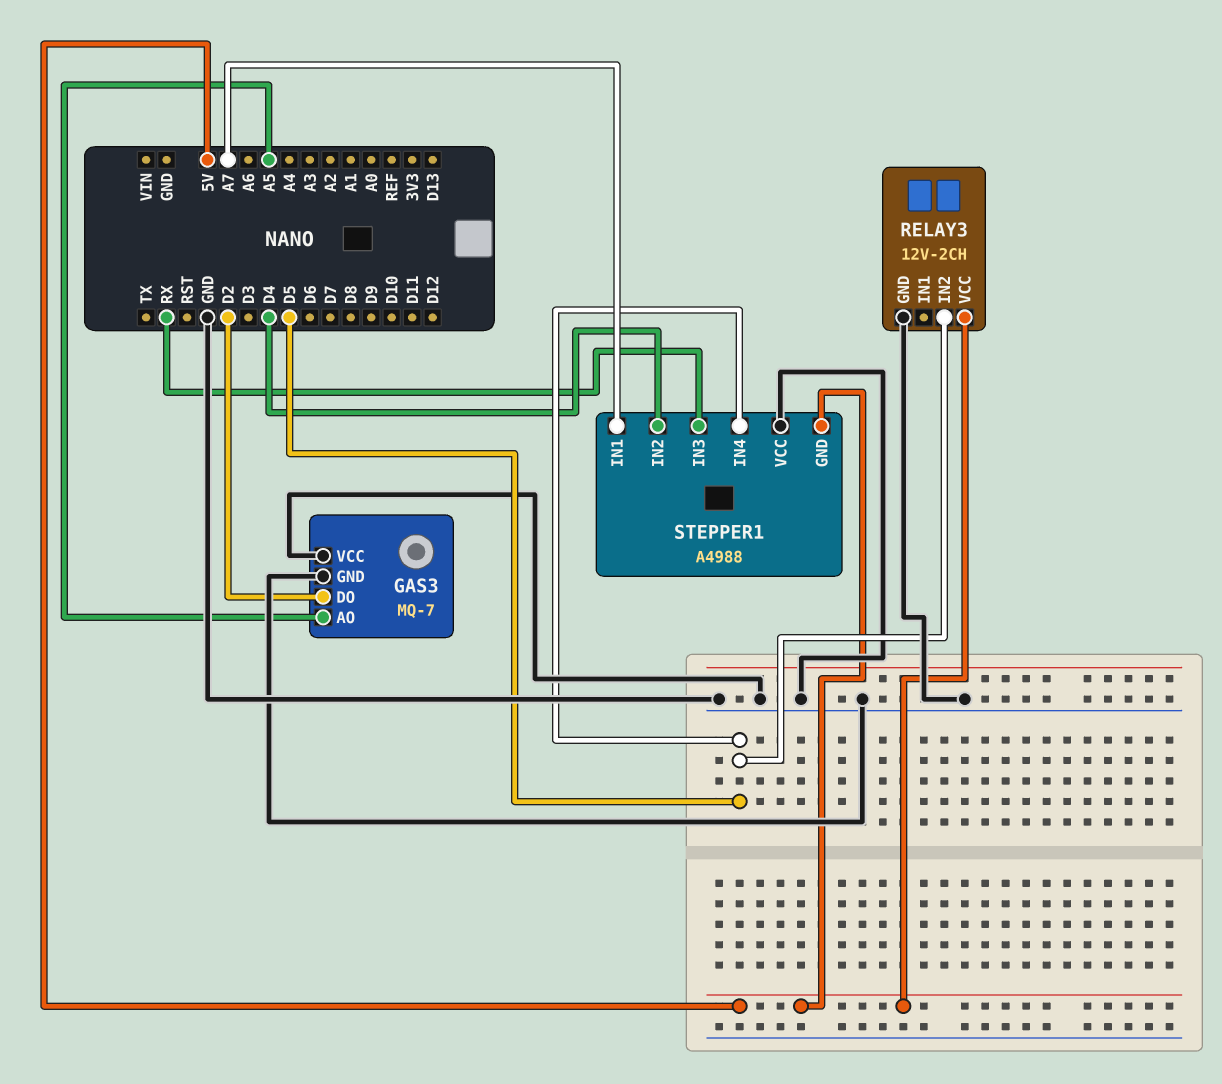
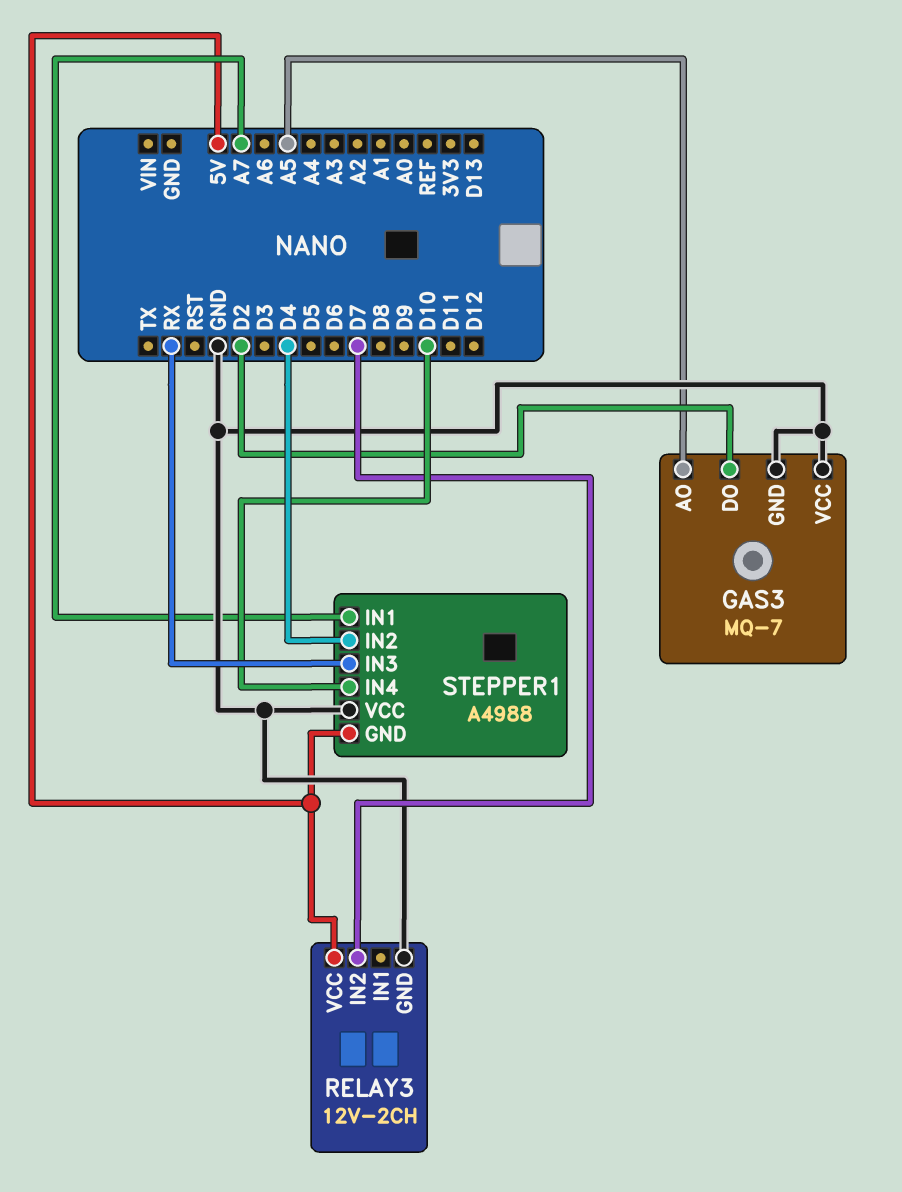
RELAY3 pin IN2: D5 -> D7
STEPPER1 pin IN4: D5 -> D10

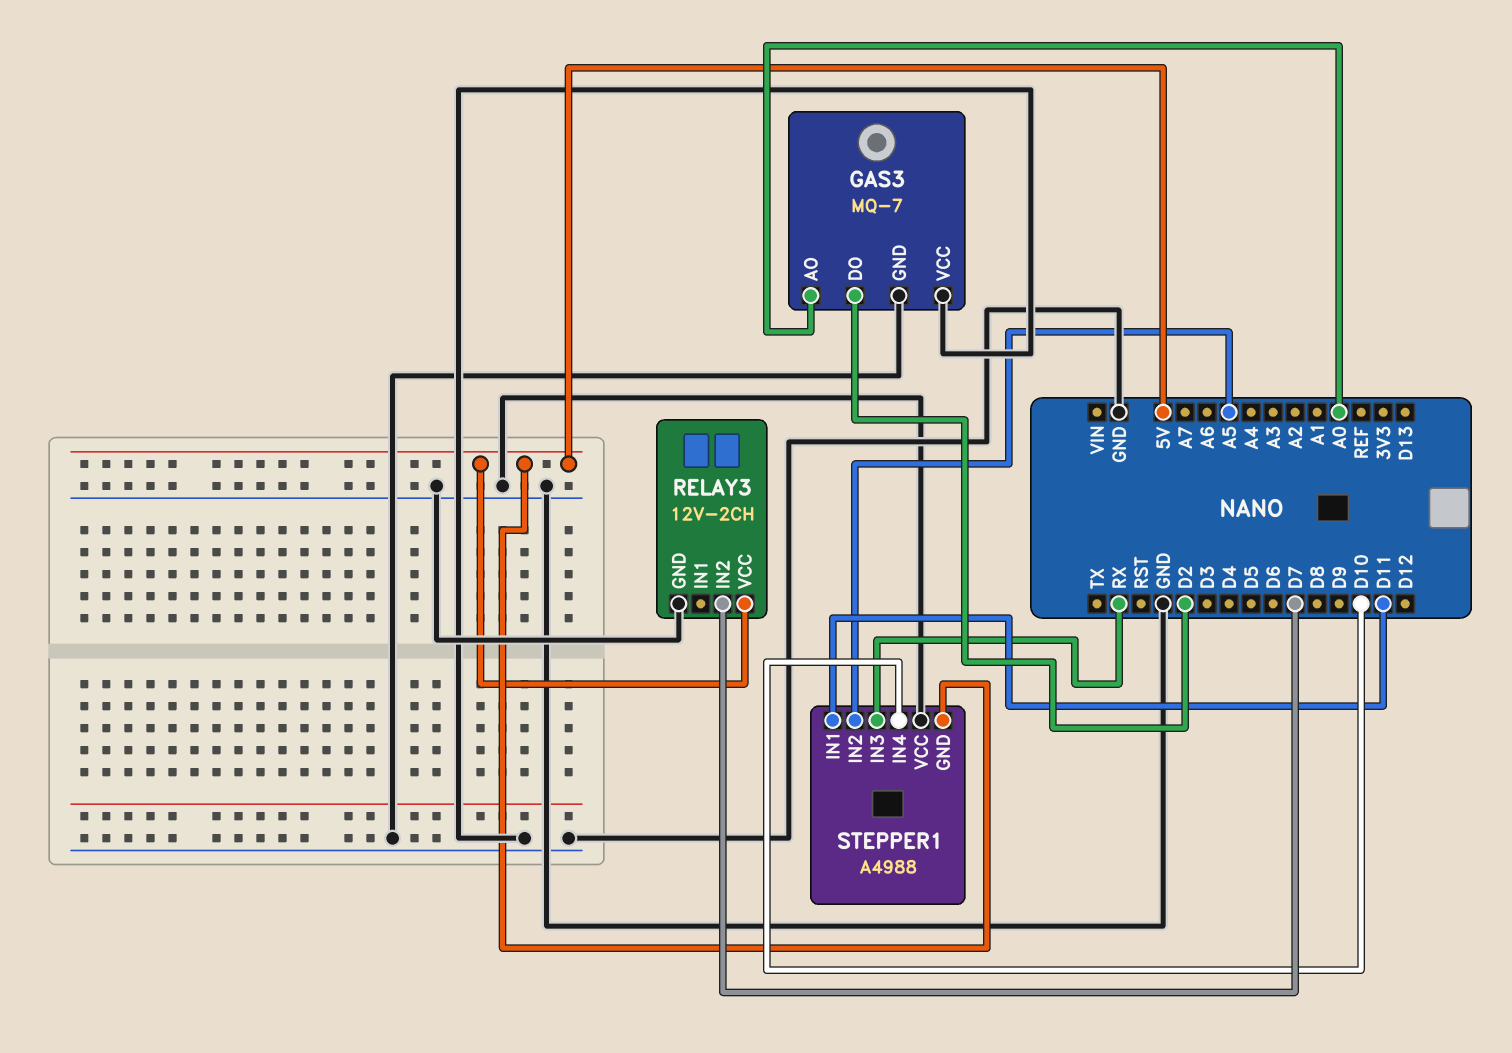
GAS3 pin AO: A5 -> A0
STEPPER1 pin IN1: A7 -> D11
STEPPER1 pin IN2: D4 -> A5

